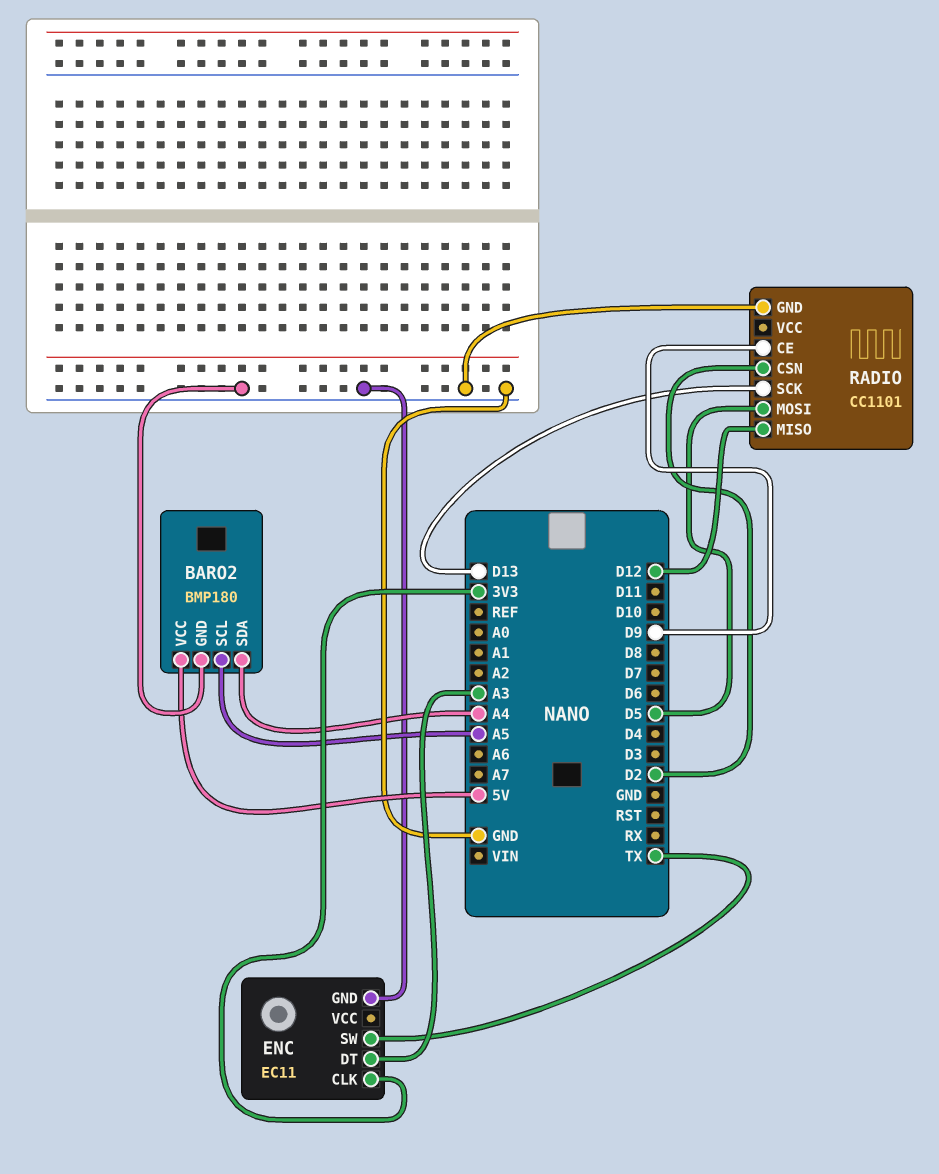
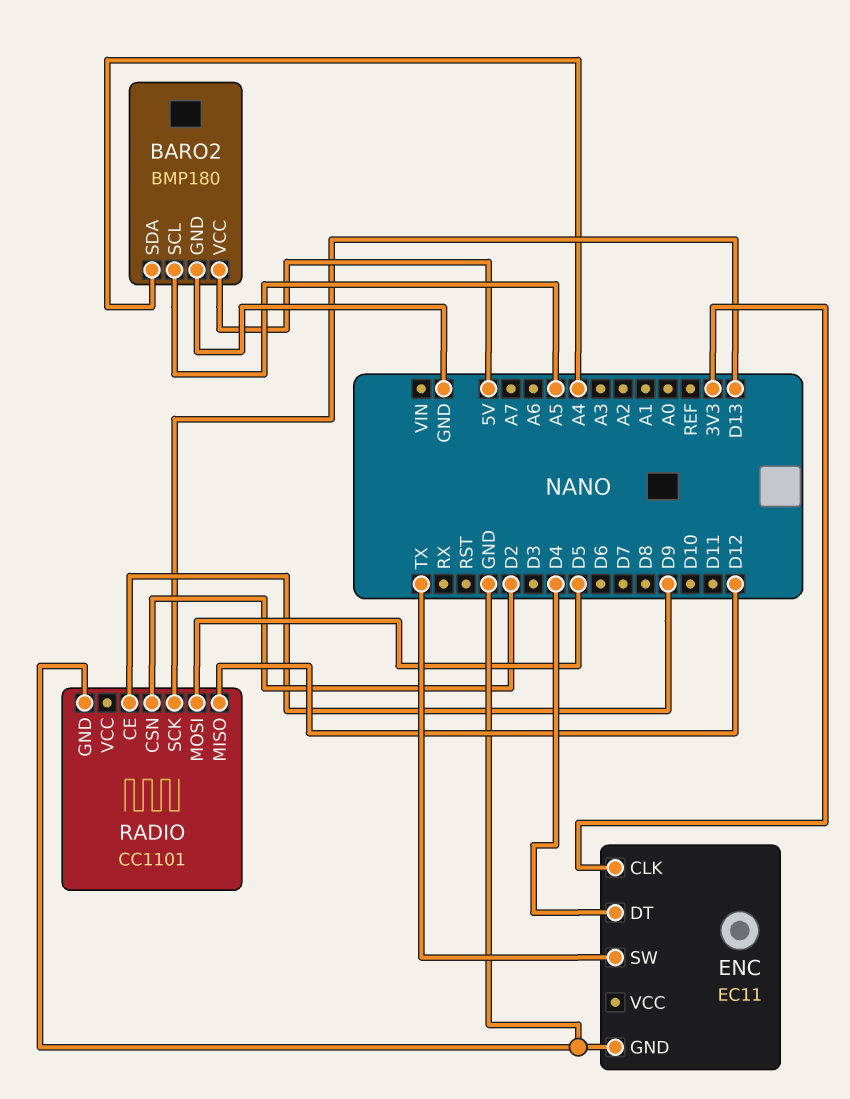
ENC pin DT: A3 -> D4

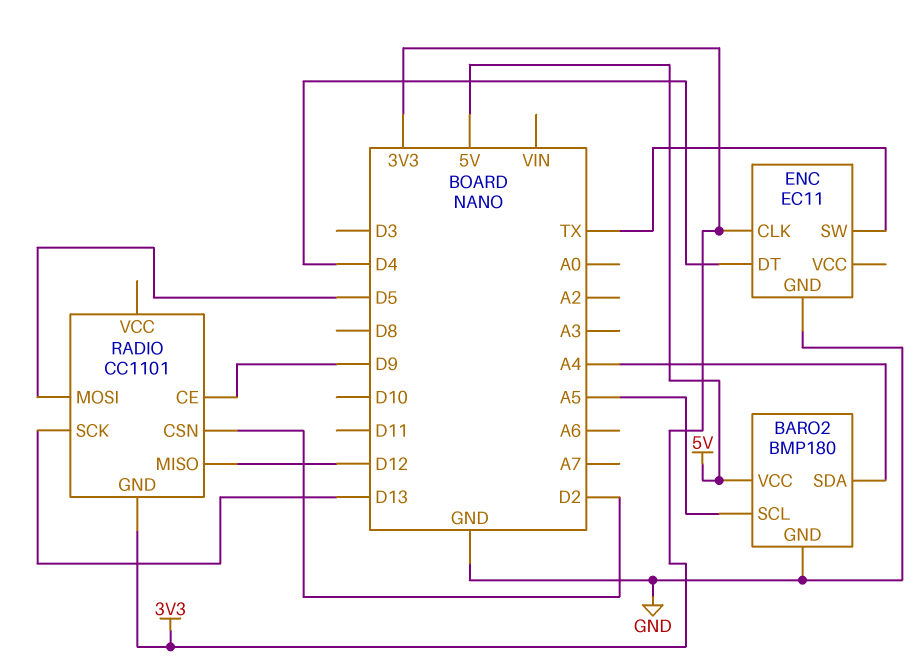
RADIO pin GND: GND -> 3V3

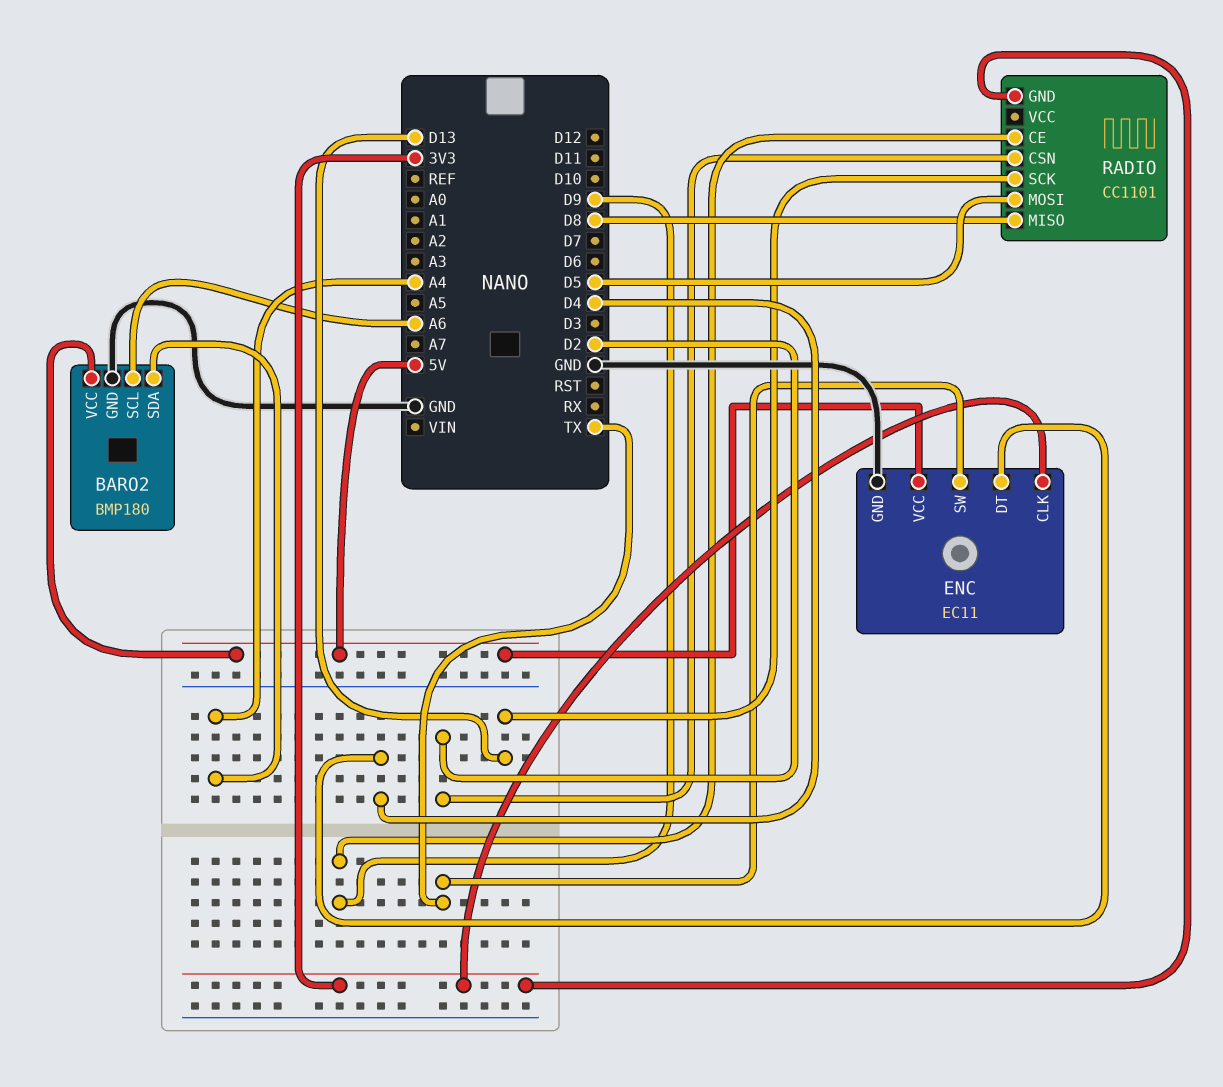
BARO2 pin SCL: A5 -> A6
ENC pin VCC: none -> 5V
RADIO pin MISO: D12 -> D8

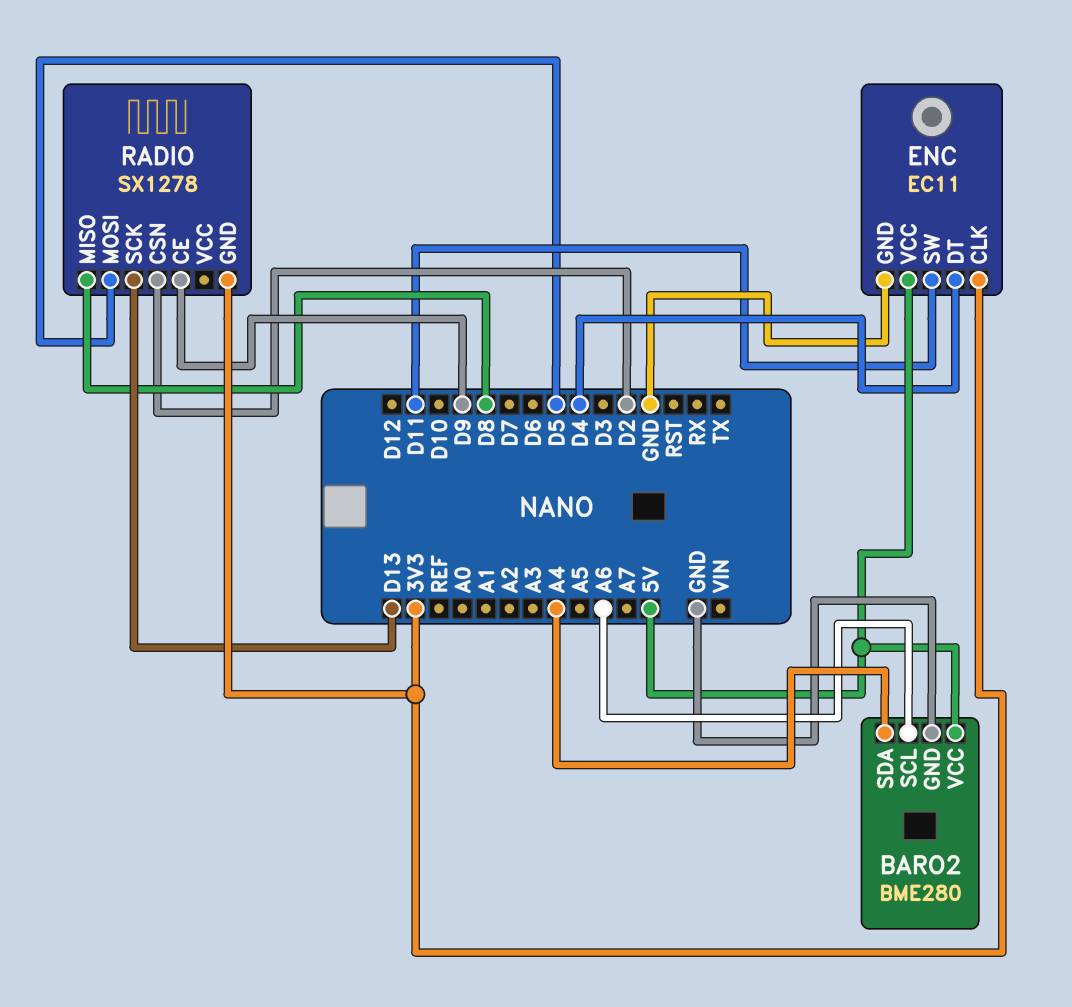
BARO2: BMP180 -> BME280
ENC pin SW: TX -> D11
RADIO: CC1101 -> SX1278

